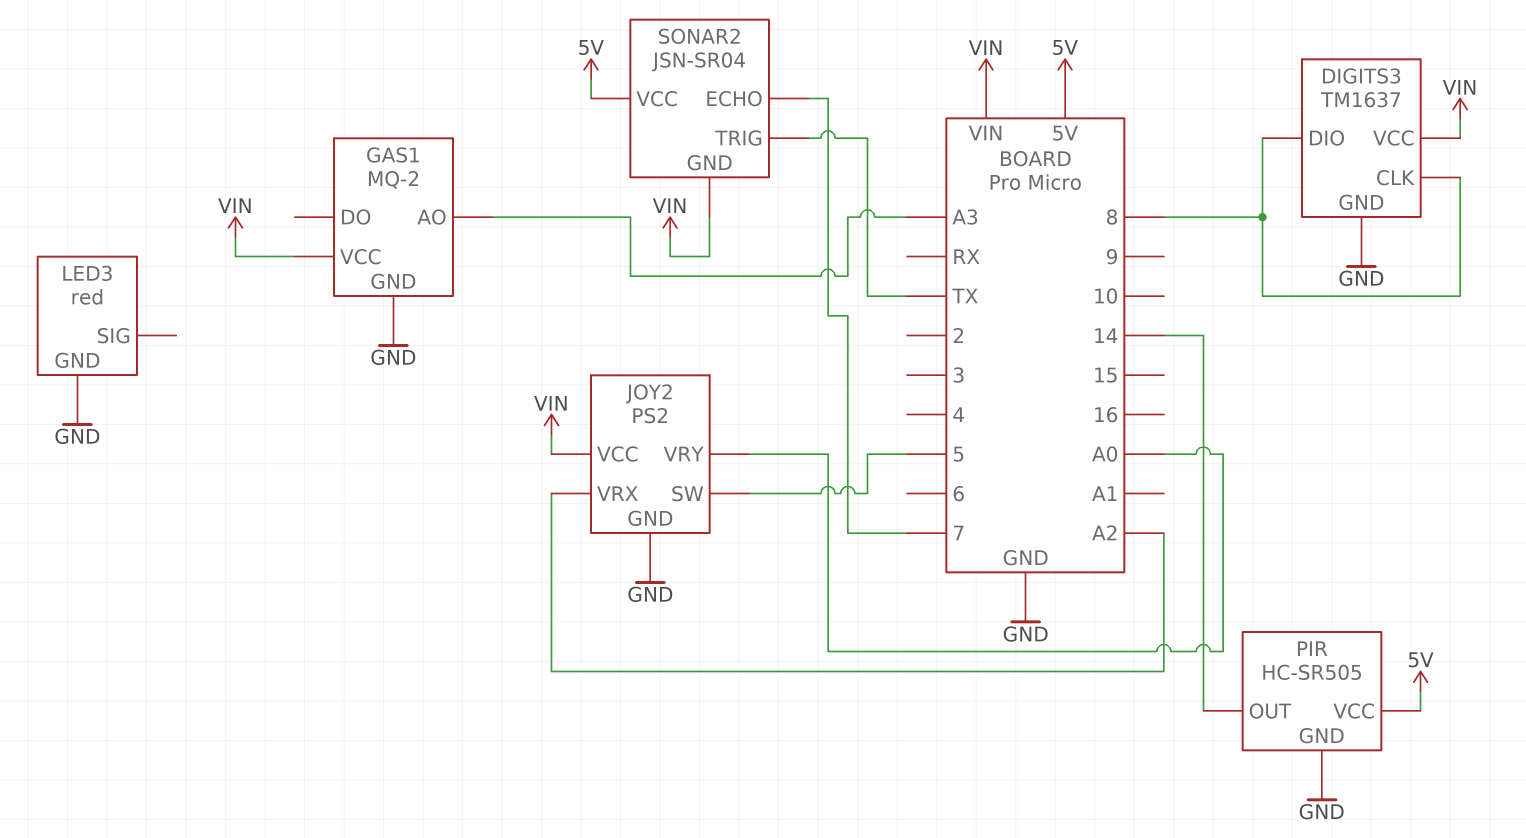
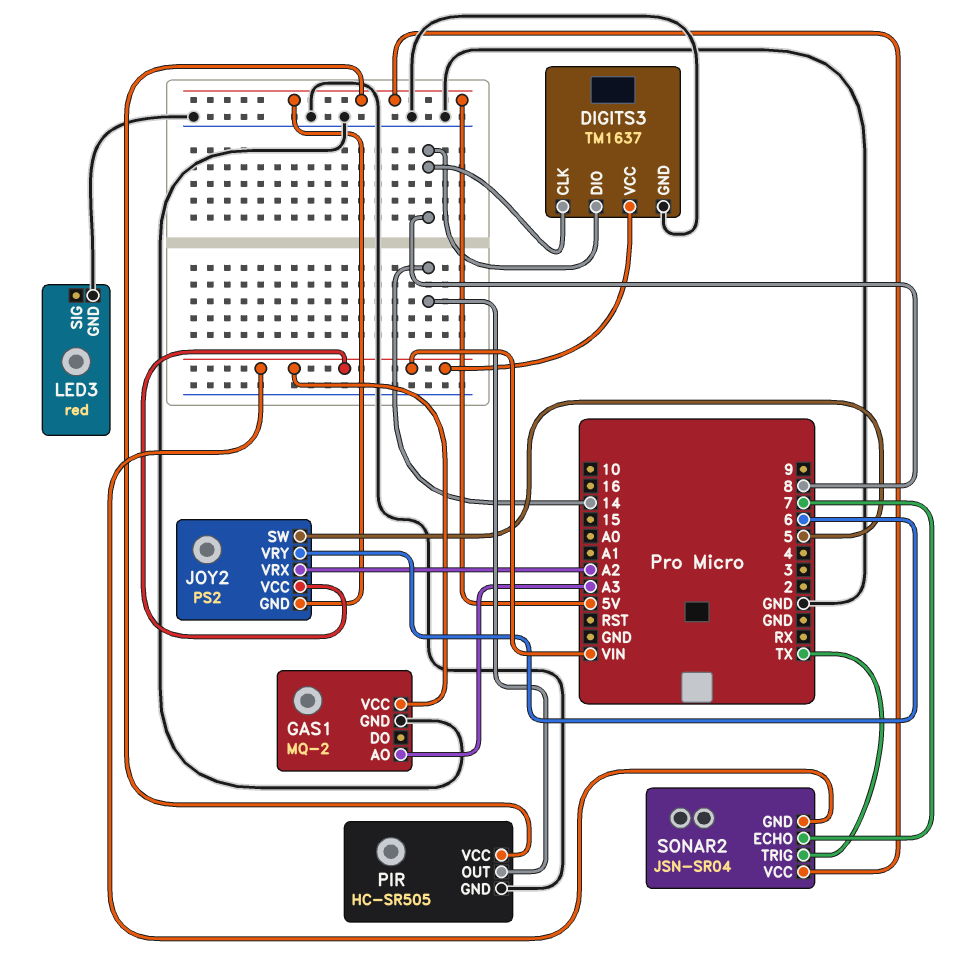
JOY2 pin GND: GND -> 5V
JOY2 pin VRY: A0 -> 6

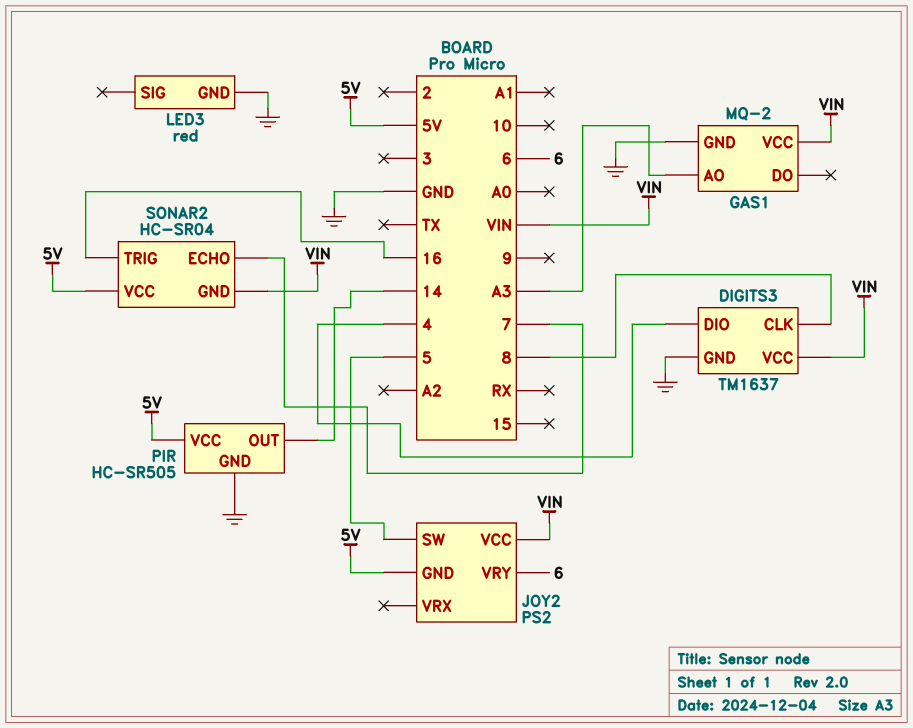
DIGITS3 pin DIO: 8 -> 4
JOY2 pin VRX: A2 -> none
SONAR2: JSN-SR04 -> HC-SR04
SONAR2 pin TRIG: TX -> 16

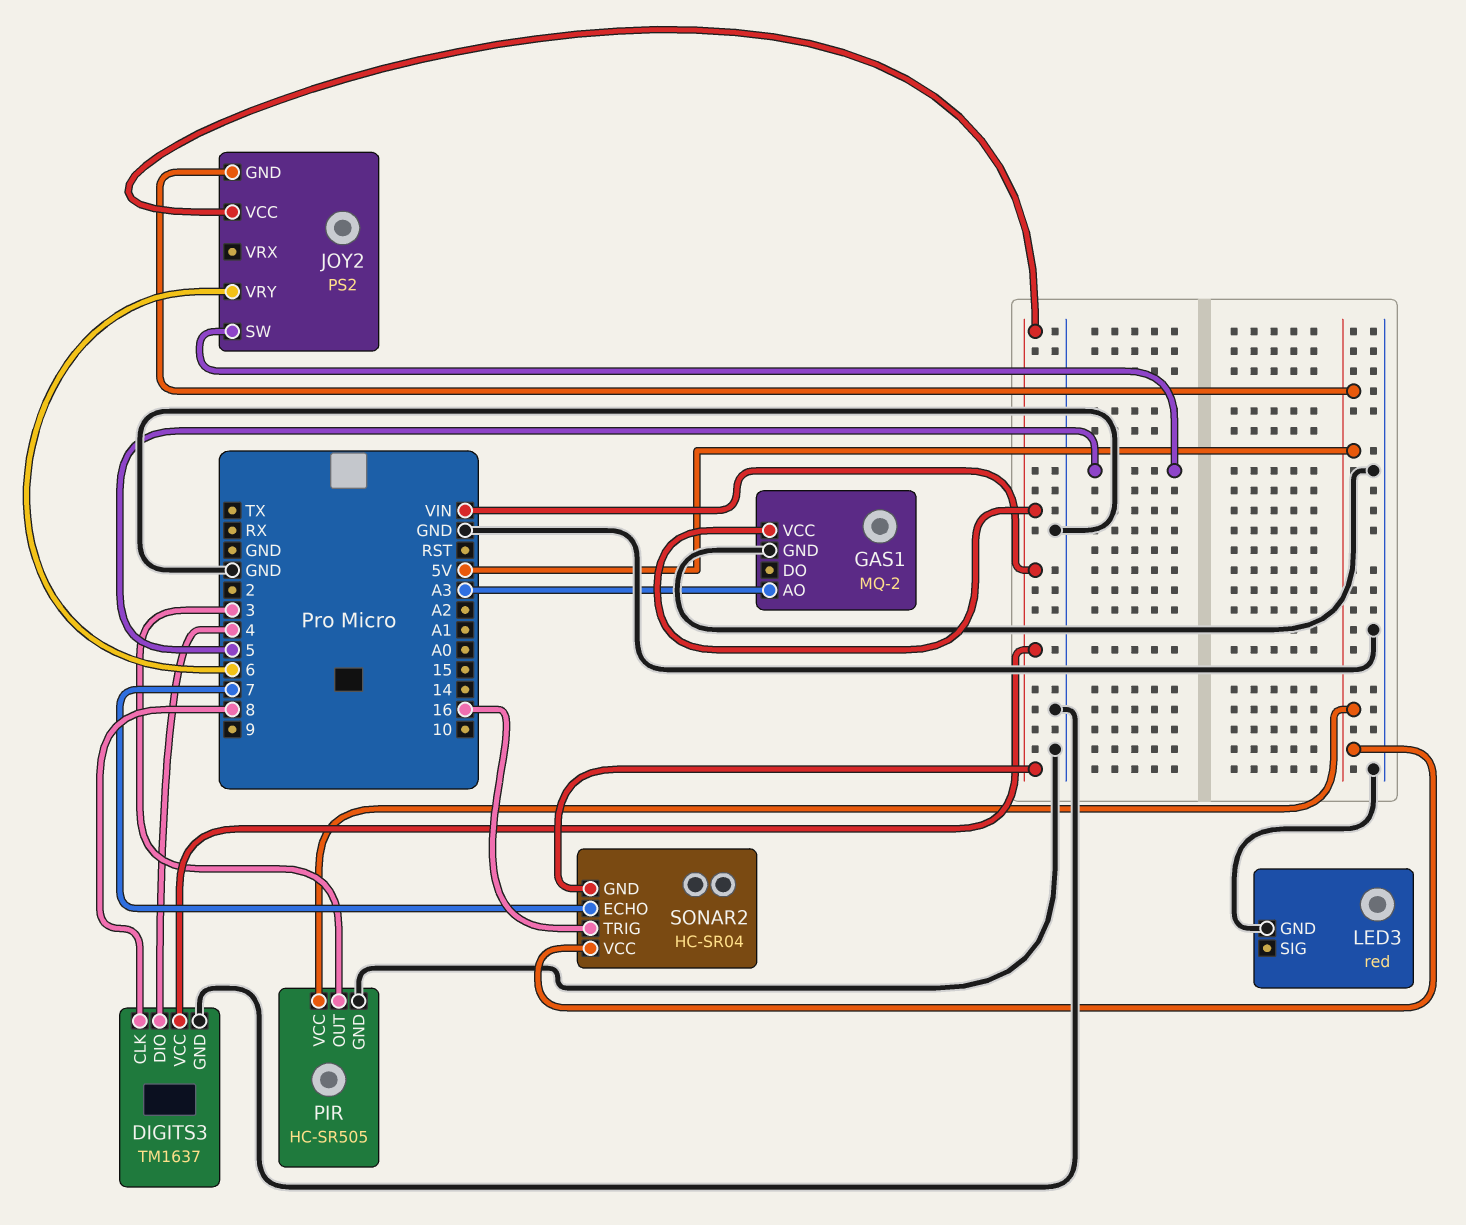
PIR pin OUT: 14 -> 3

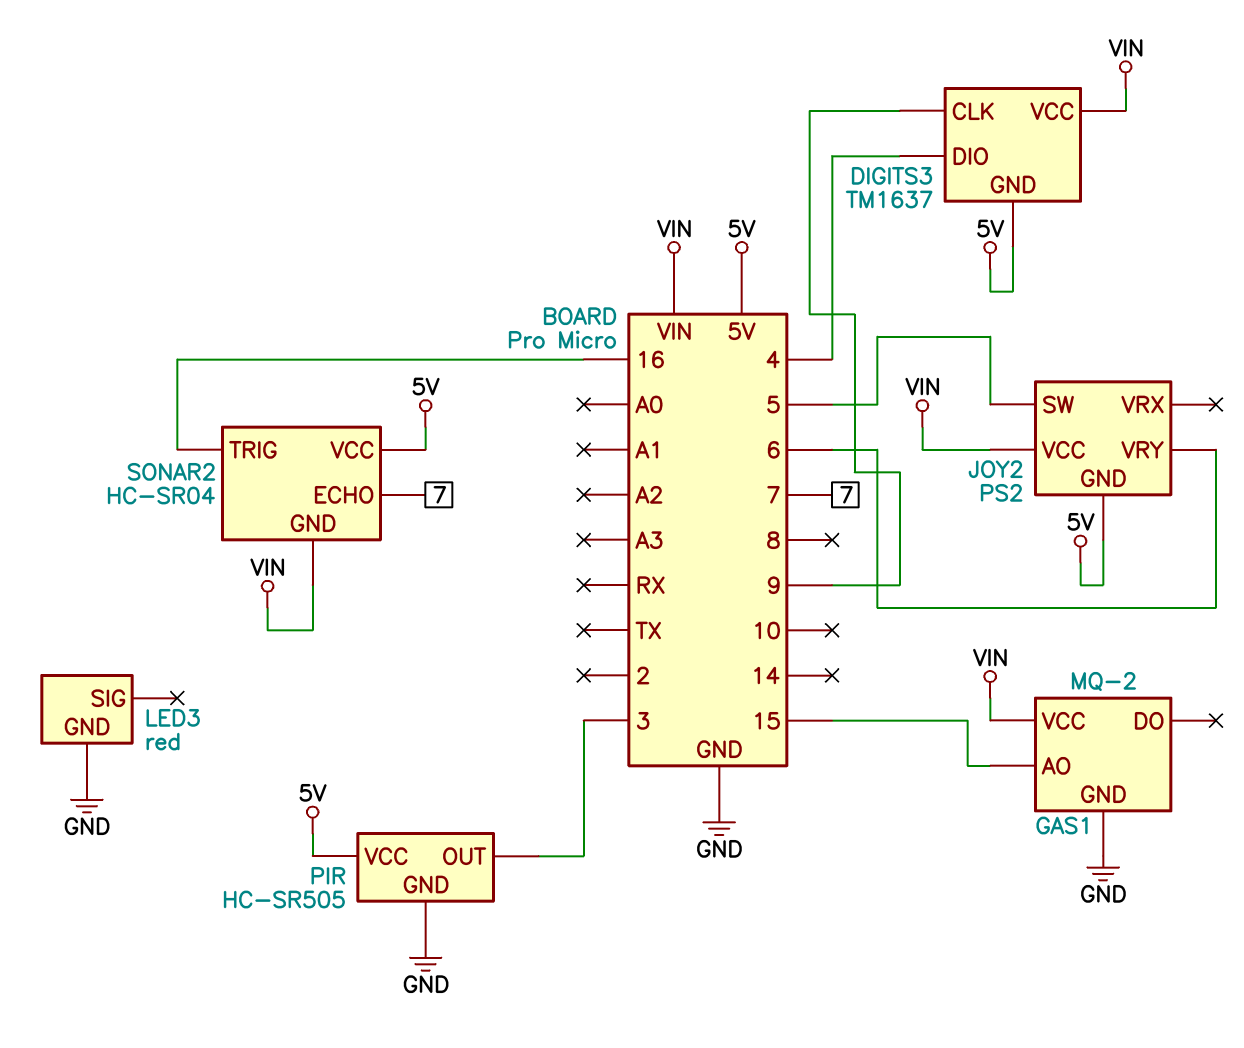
DIGITS3 pin CLK: 8 -> 9
DIGITS3 pin GND: GND -> 5V
GAS1 pin AO: A3 -> 15

